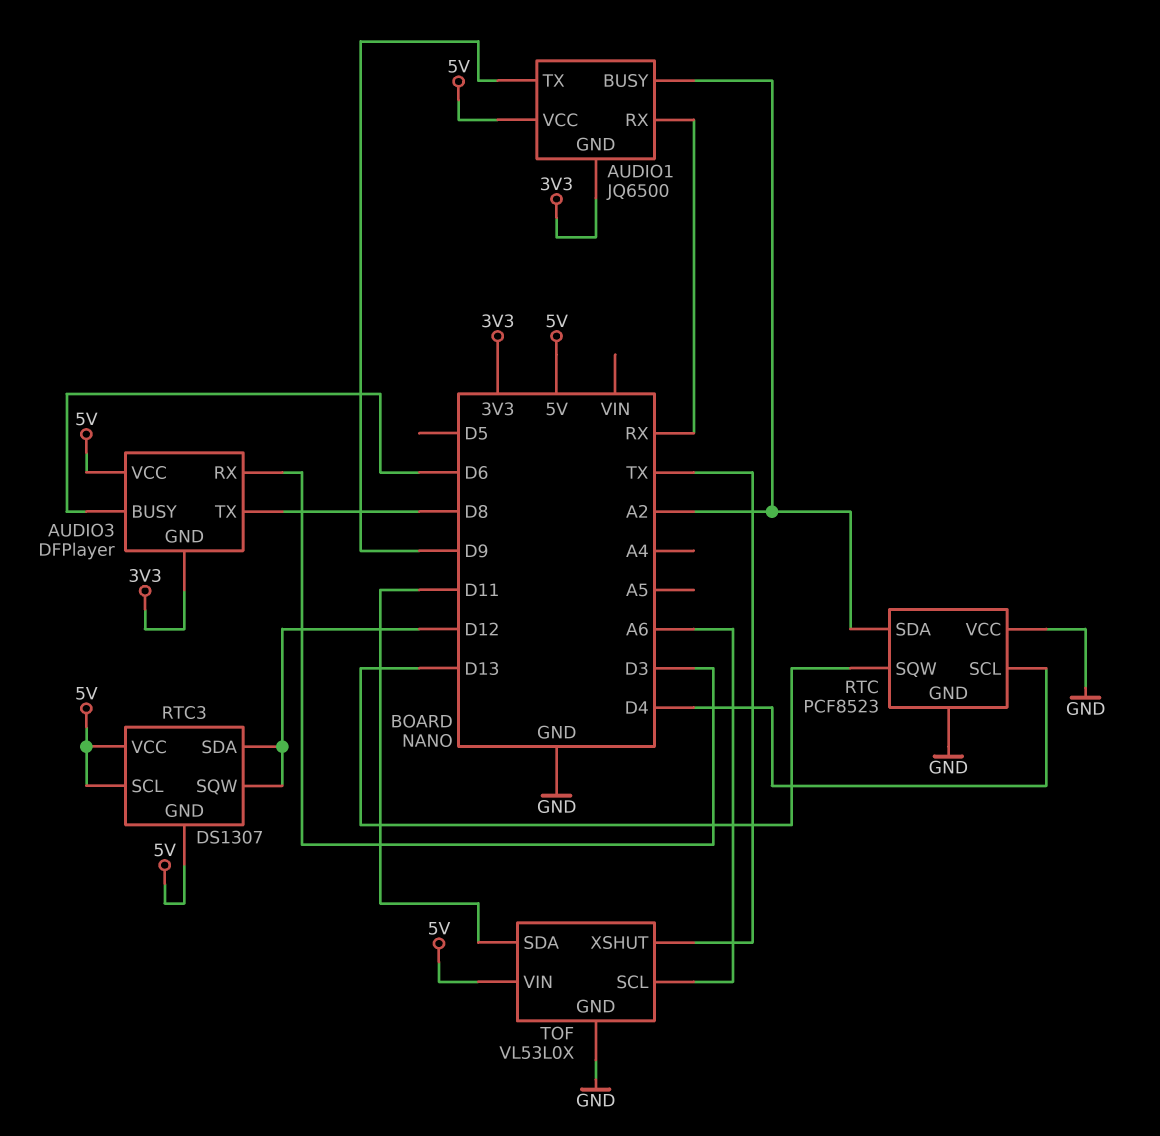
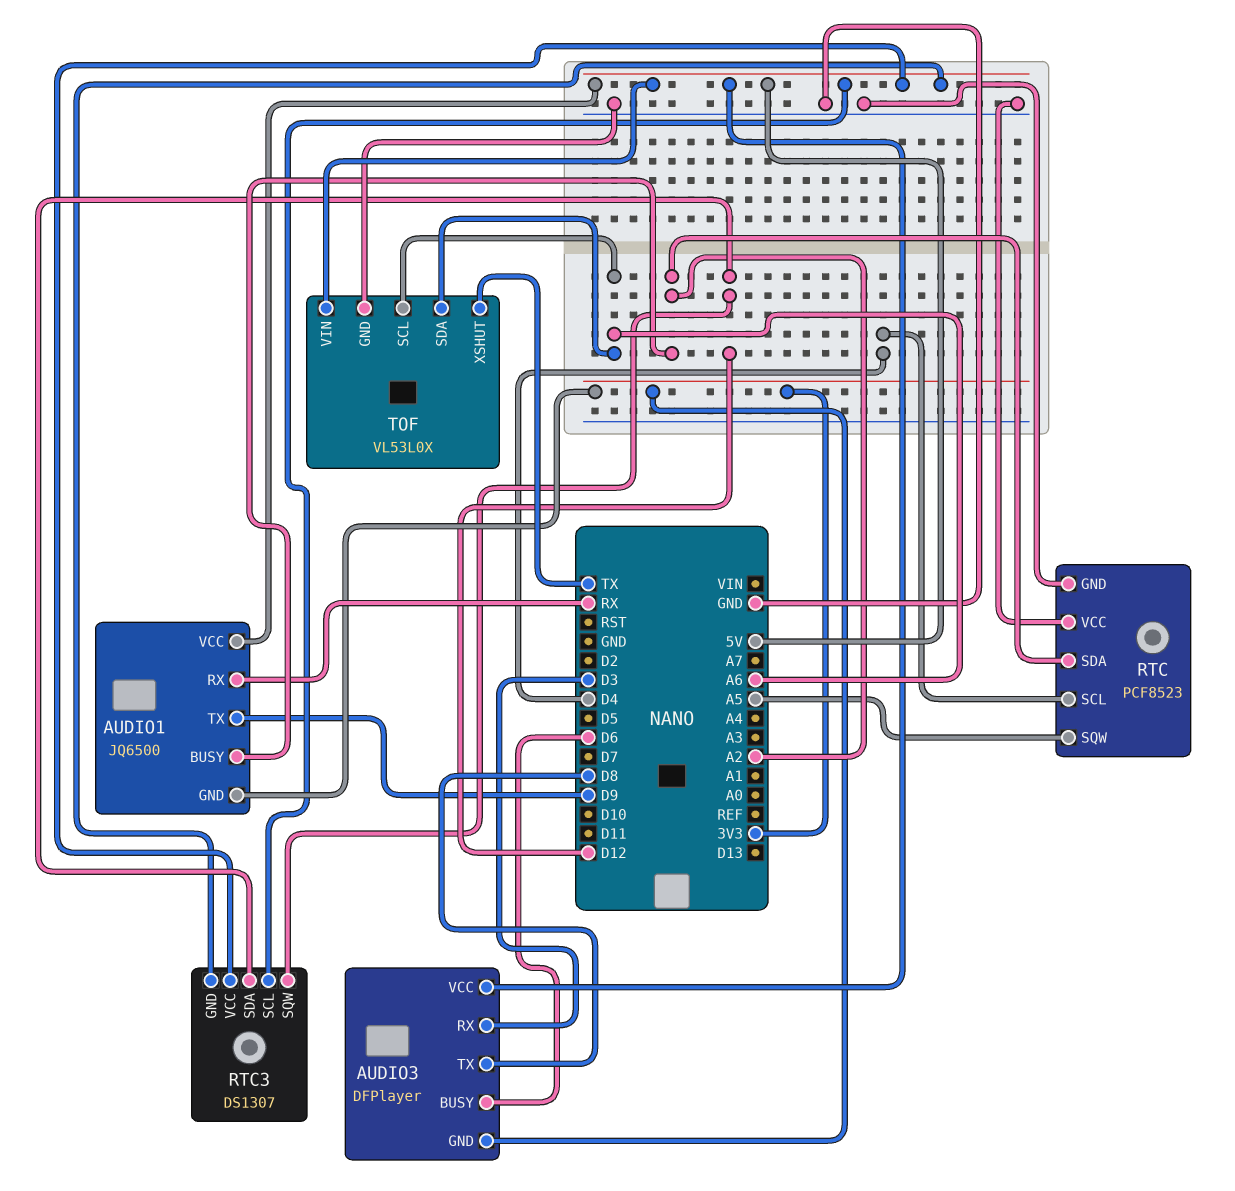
RTC pin SQW: D13 -> A5
TOF pin SDA: D11 -> A6

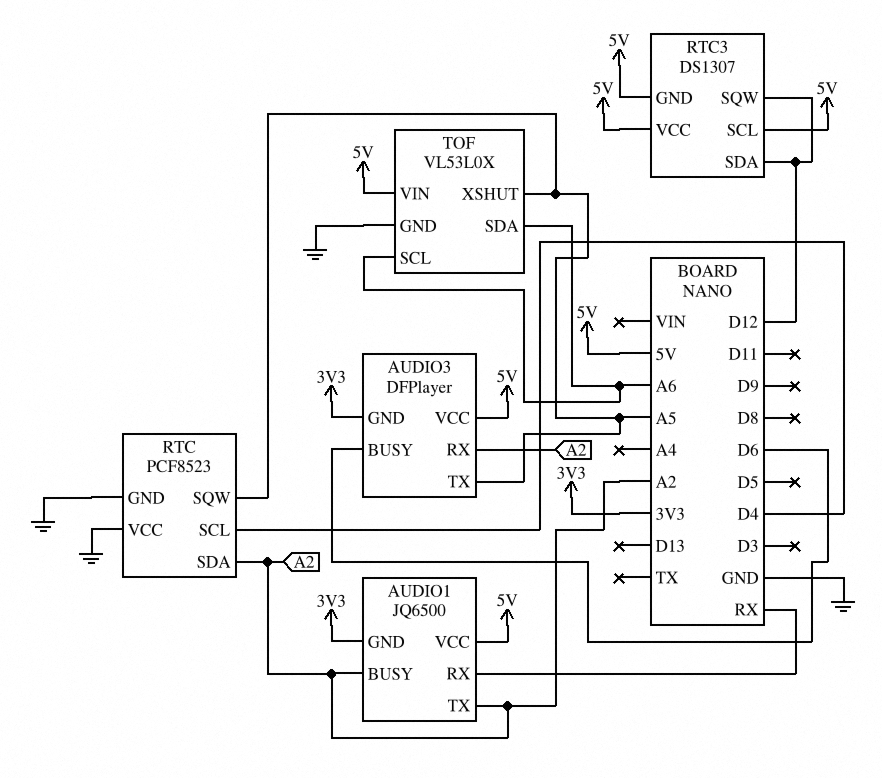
AUDIO1 pin TX: D9 -> A2
AUDIO3 pin RX: D3 -> A2
AUDIO3 pin TX: D8 -> A5
TOF pin XSHUT: TX -> A5

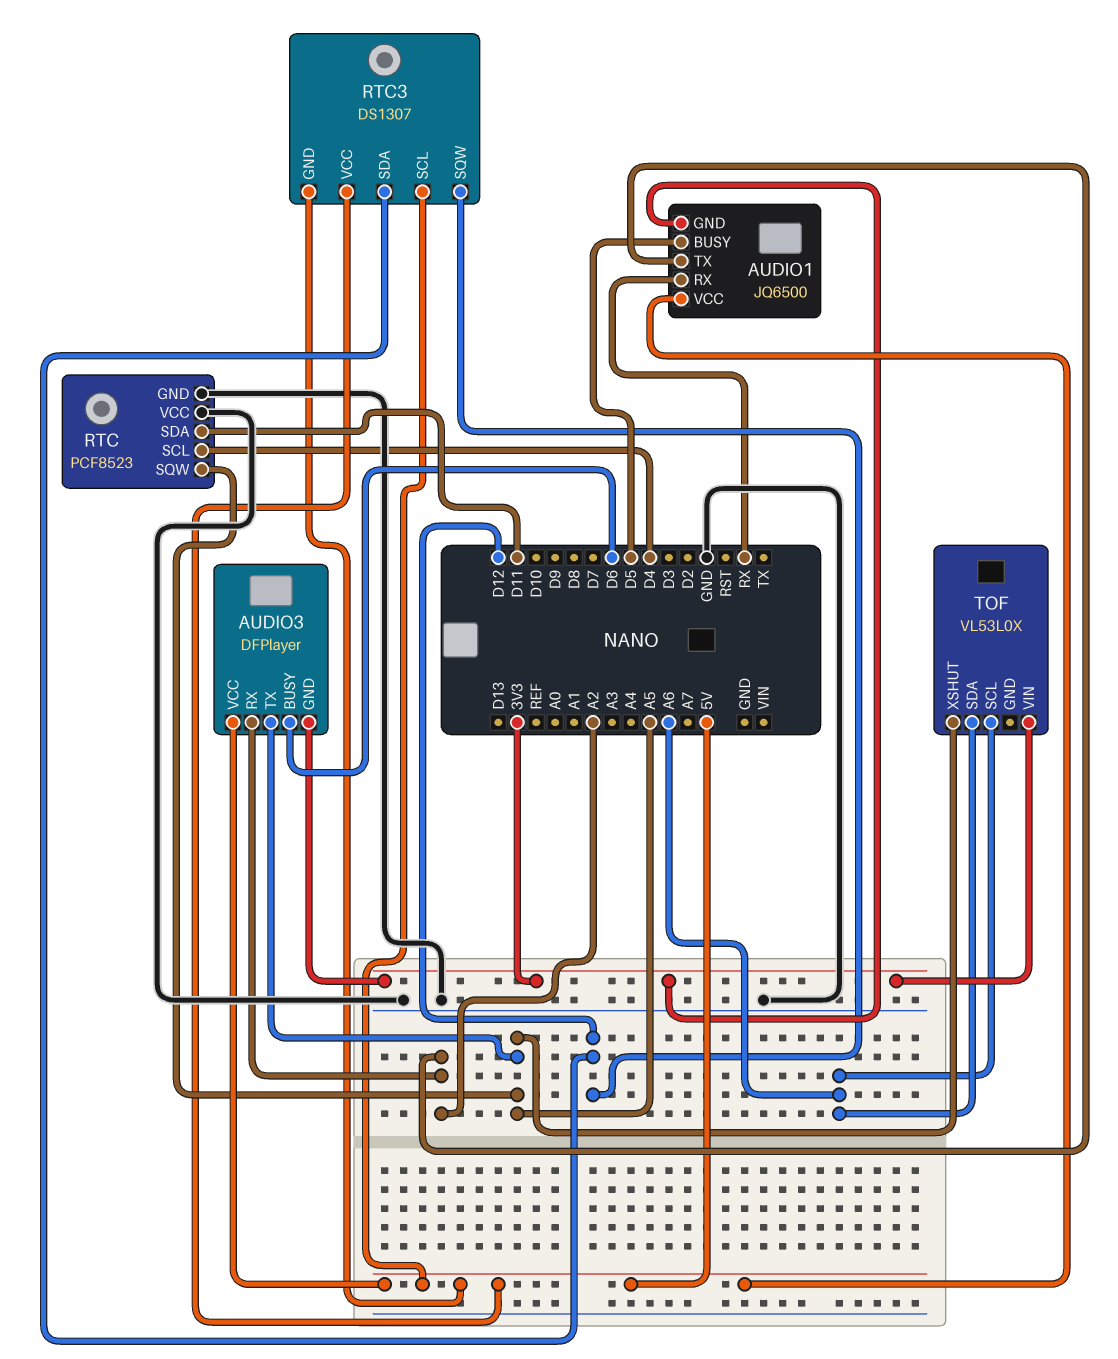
AUDIO1 pin BUSY: A2 -> D5
RTC pin SDA: A2 -> D11
TOF pin GND: GND -> none
TOF pin VIN: 5V -> 3V3

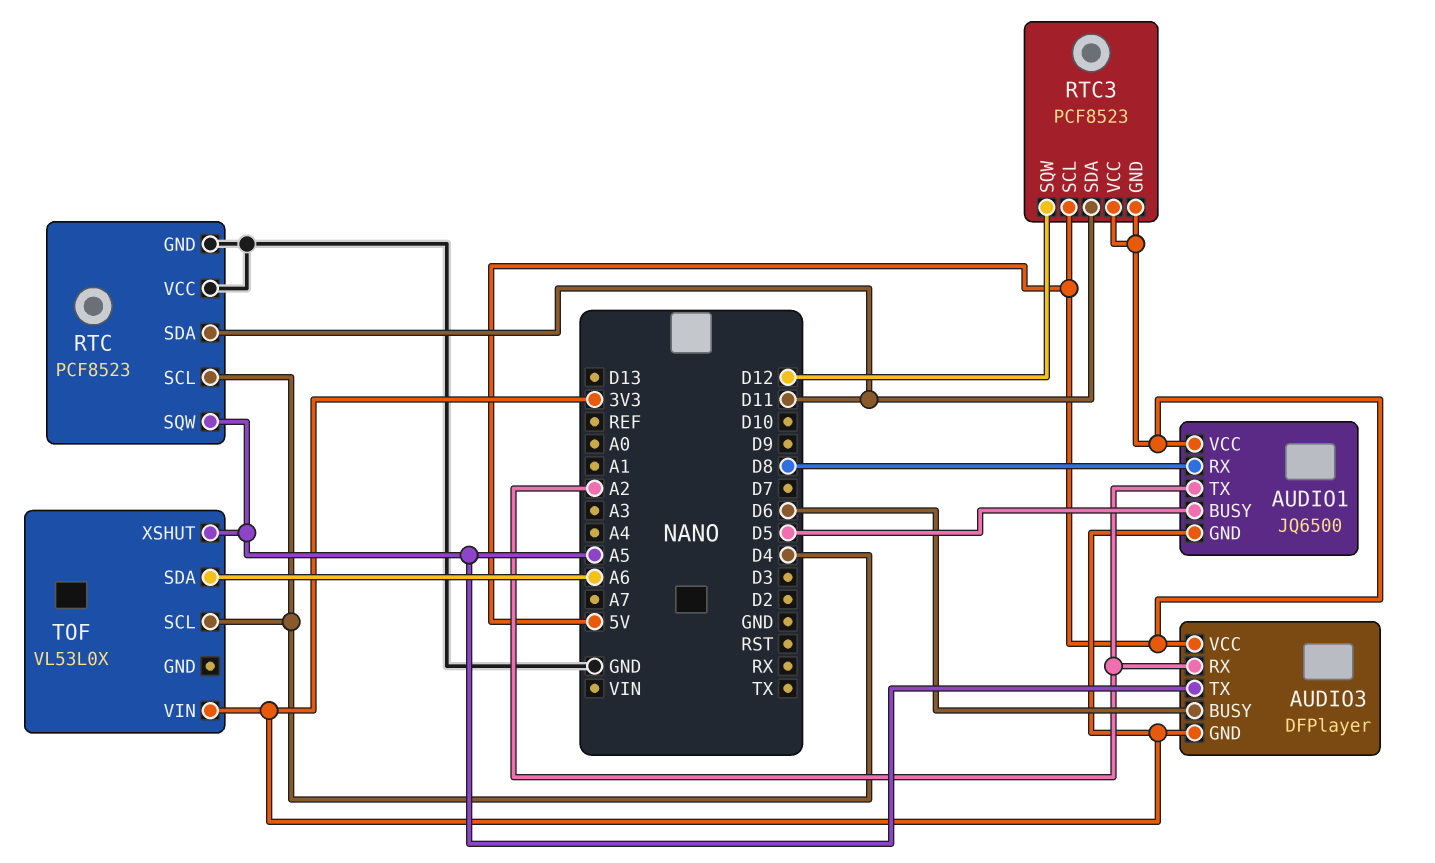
AUDIO1 pin RX: RX -> D8
RTC3: DS1307 -> PCF8523
RTC3 pin SDA: D12 -> D11
TOF pin SCL: A6 -> D4

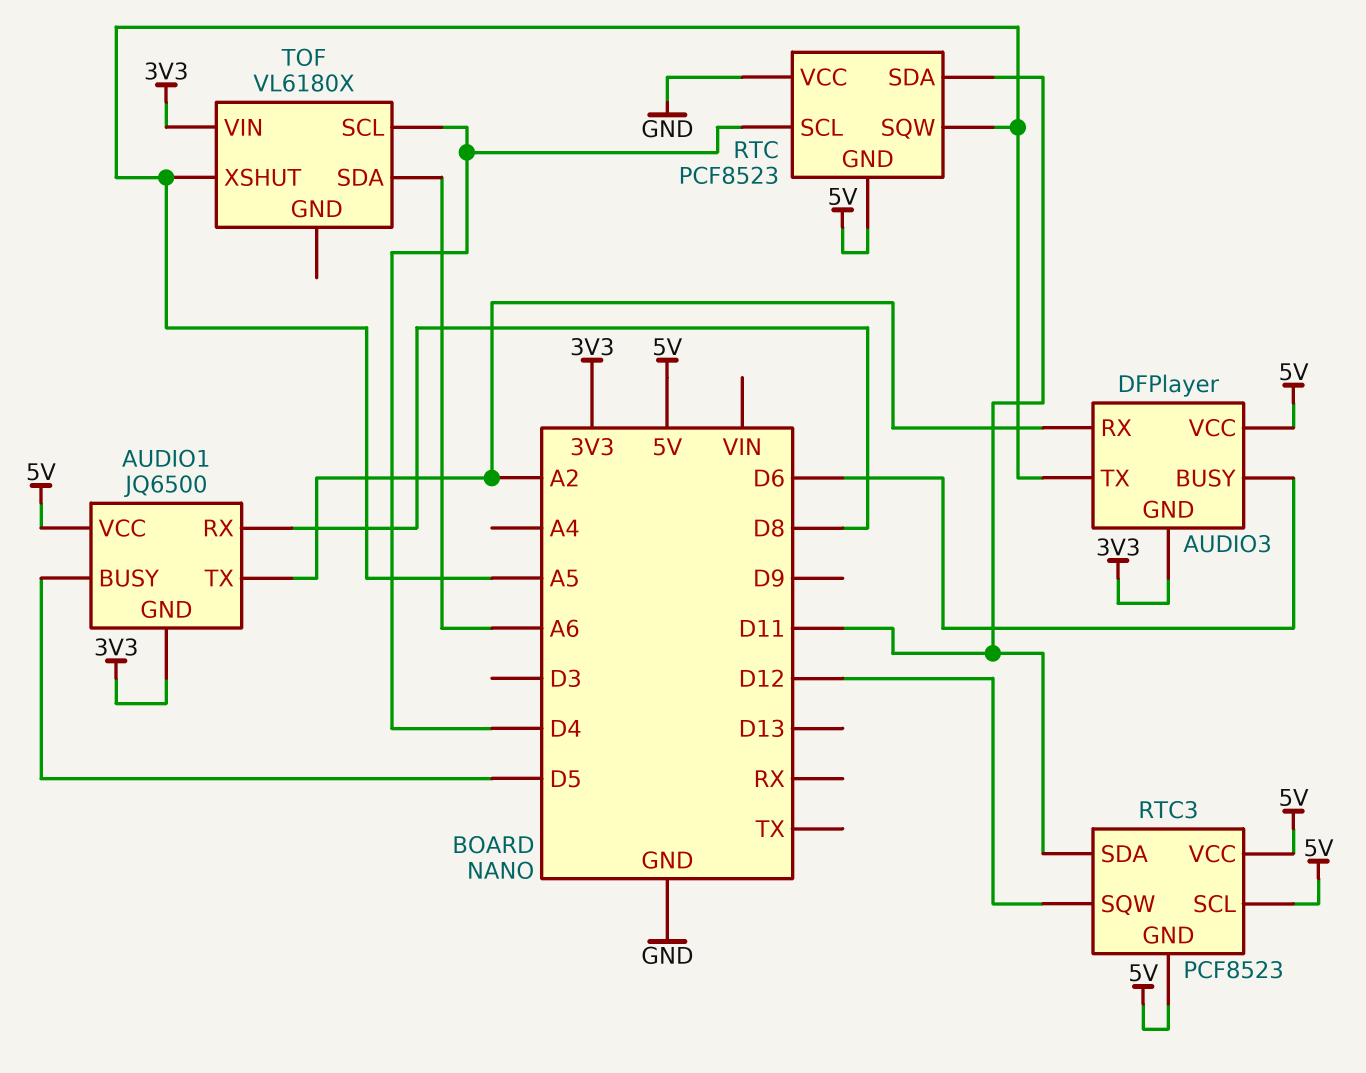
RTC pin GND: GND -> 5V
TOF: VL53L0X -> VL6180X

